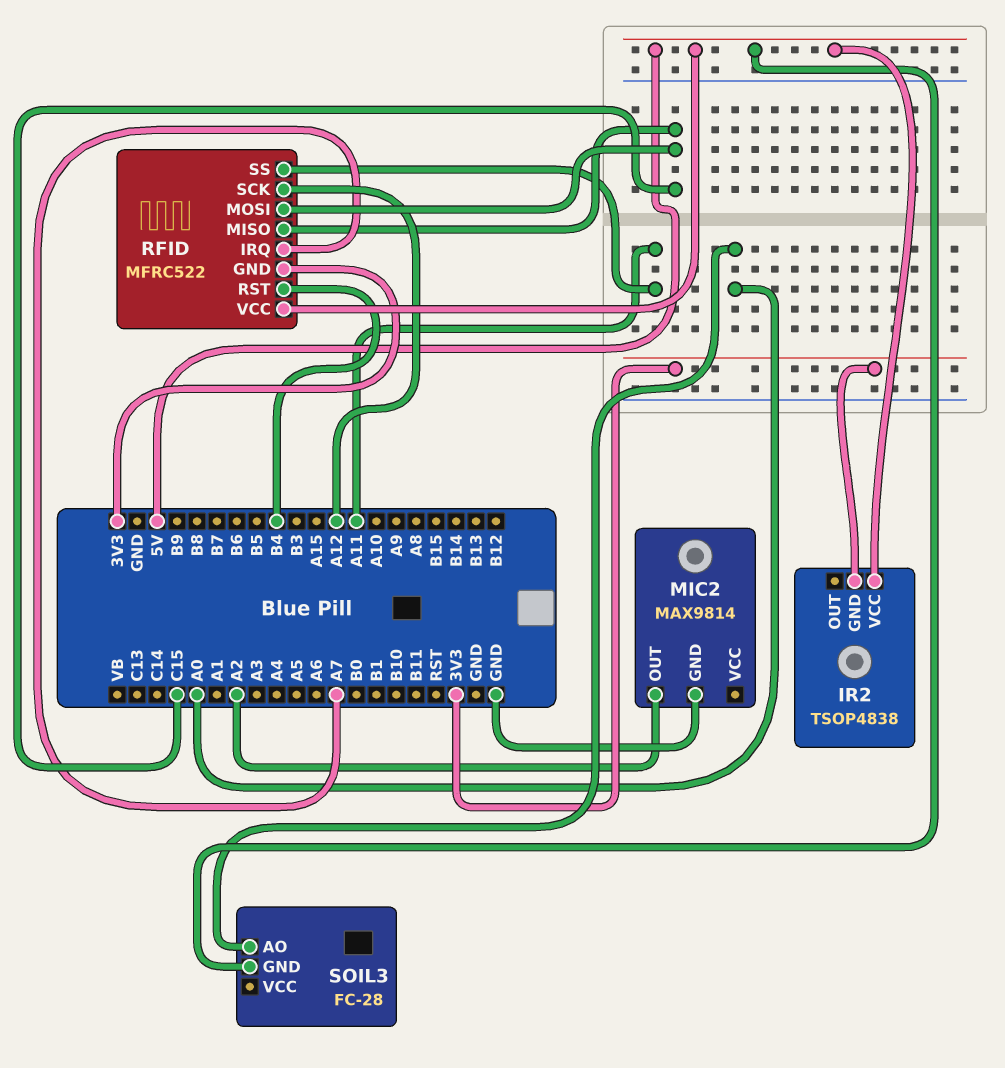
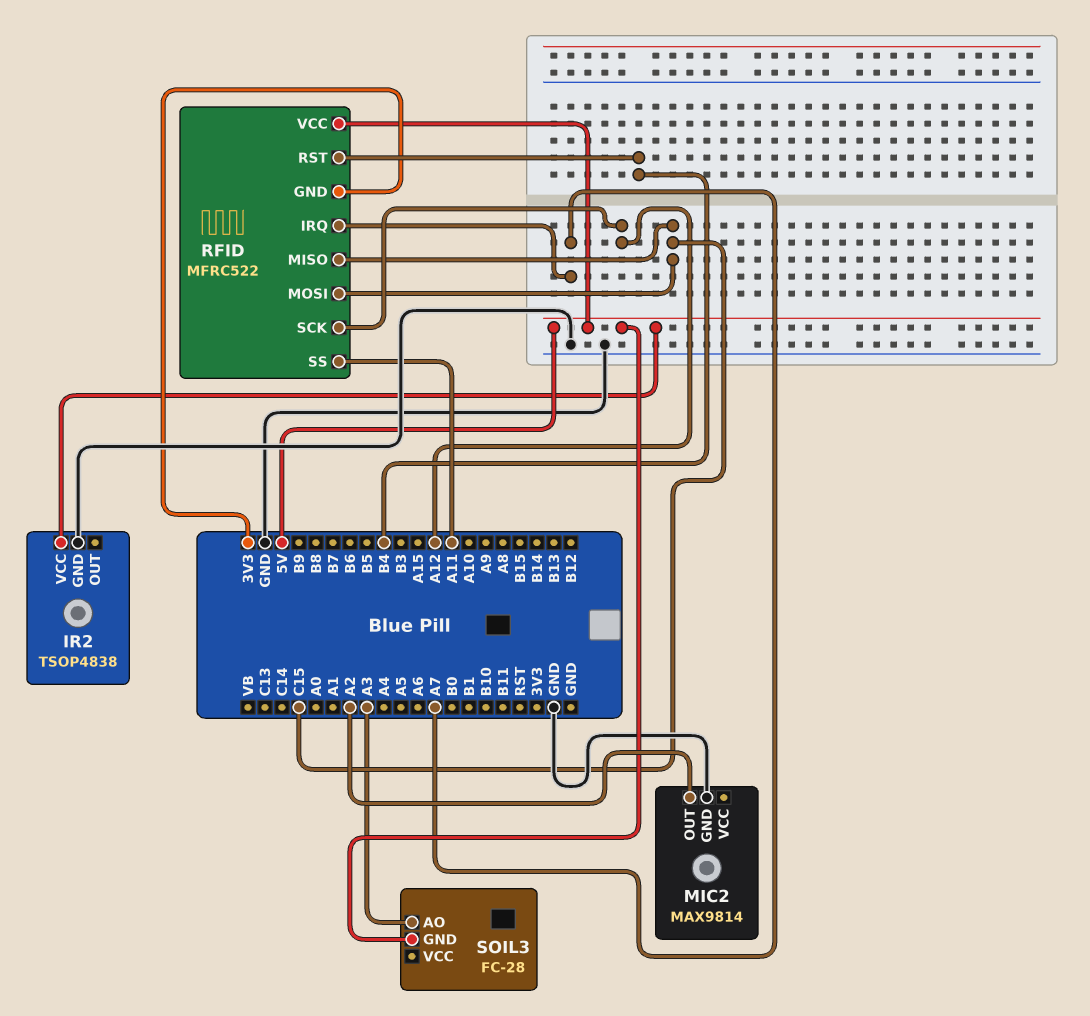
IR2 pin GND: 3V3 -> GND
SOIL3 pin AO: A0 -> A3

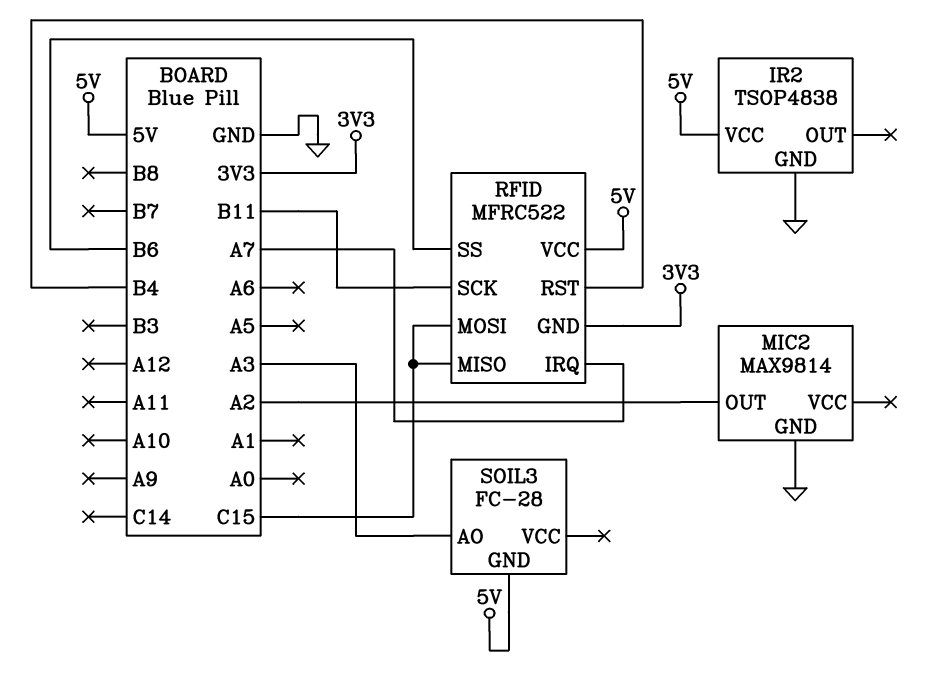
RFID pin SCK: A12 -> B11
RFID pin SS: A11 -> B6

